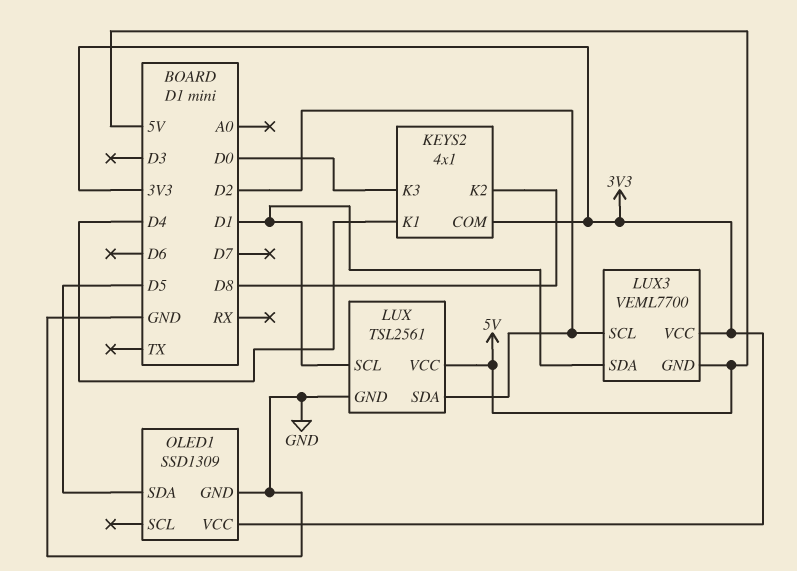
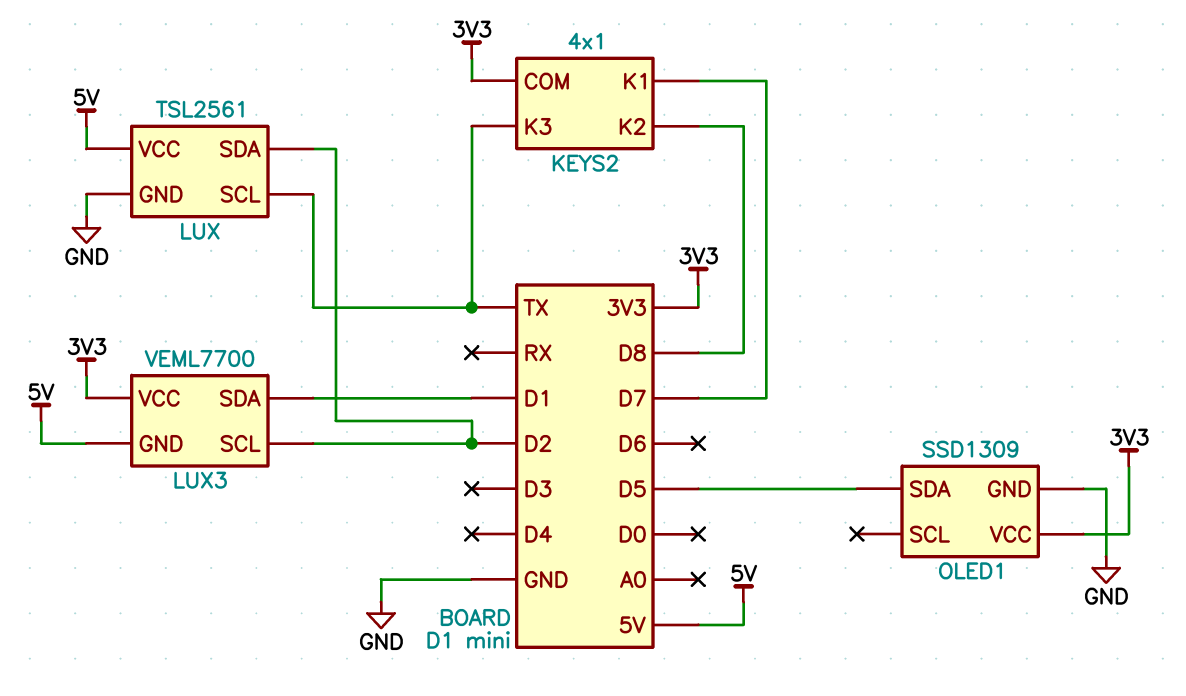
KEYS2 pin K1: D4 -> D7
KEYS2 pin K3: D0 -> TX
LUX pin SCL: D1 -> TX

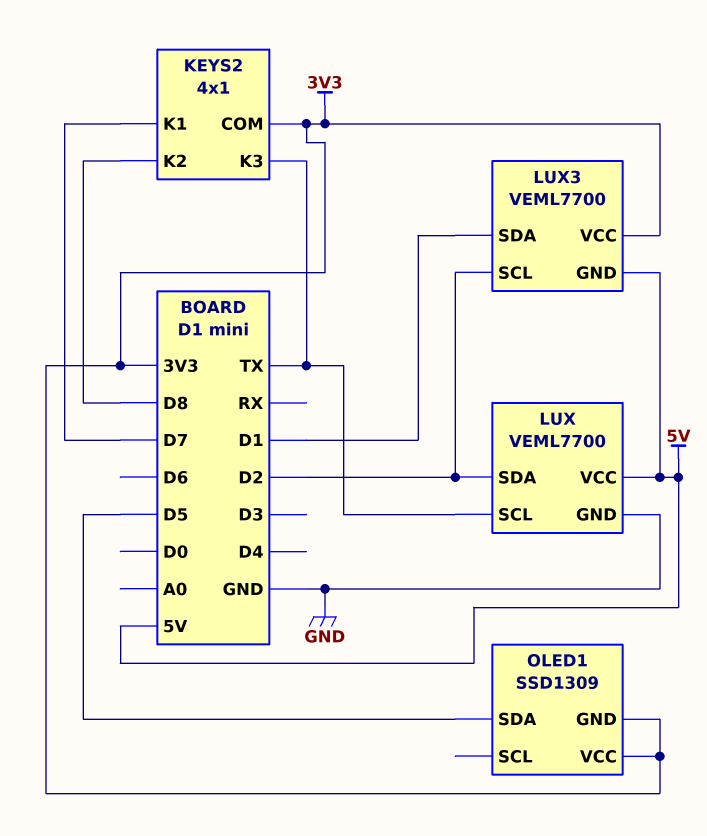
LUX: TSL2561 -> VEML7700
OLED1 pin GND: GND -> 3V3

